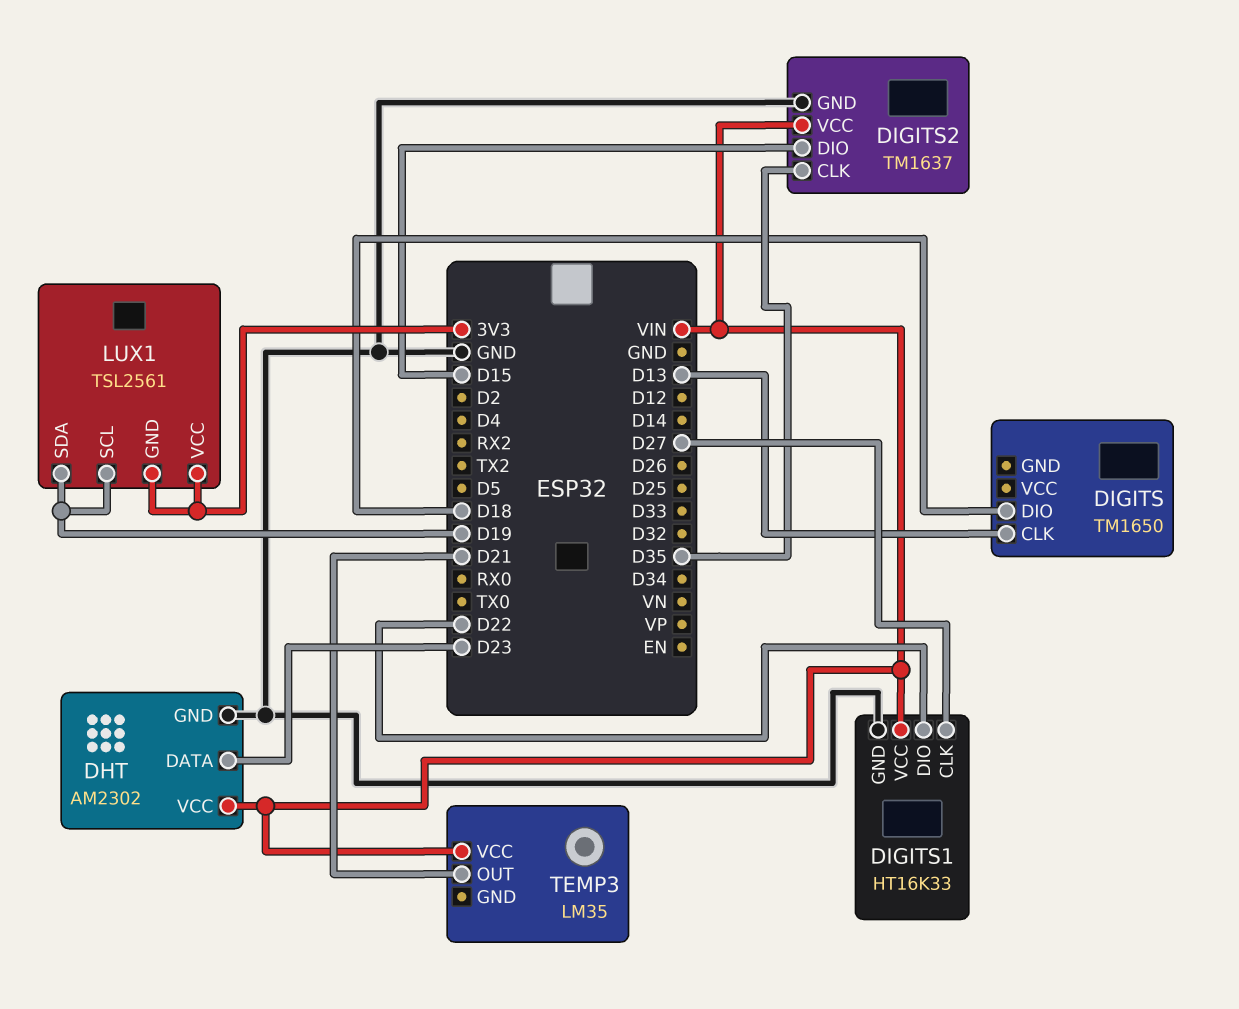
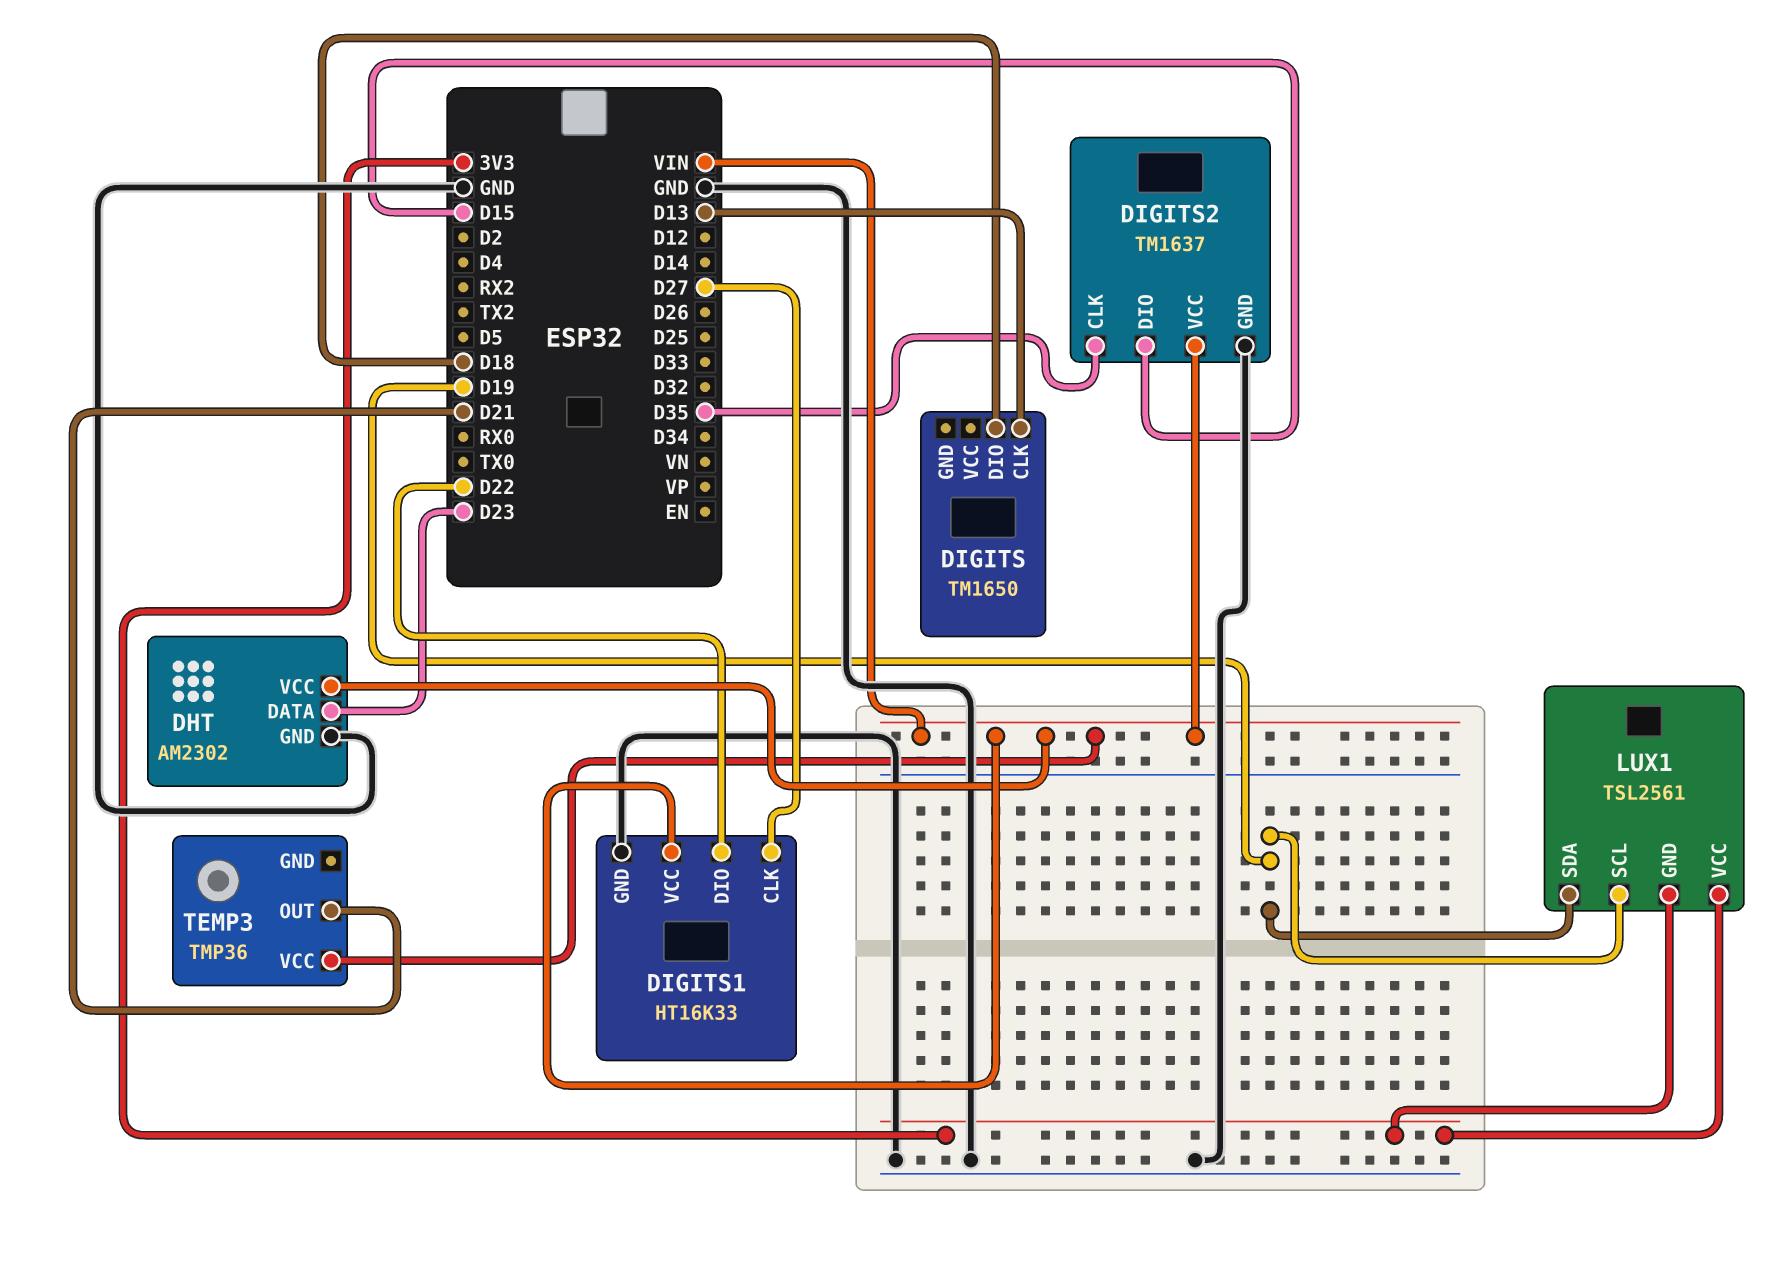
TEMP3: LM35 -> TMP36

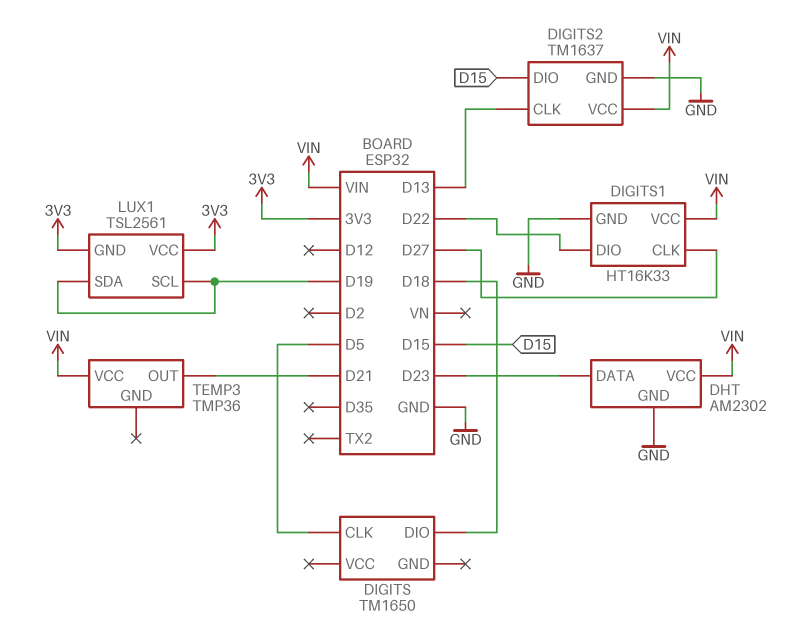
DIGITS pin CLK: D13 -> D5
DIGITS2 pin CLK: D35 -> D13

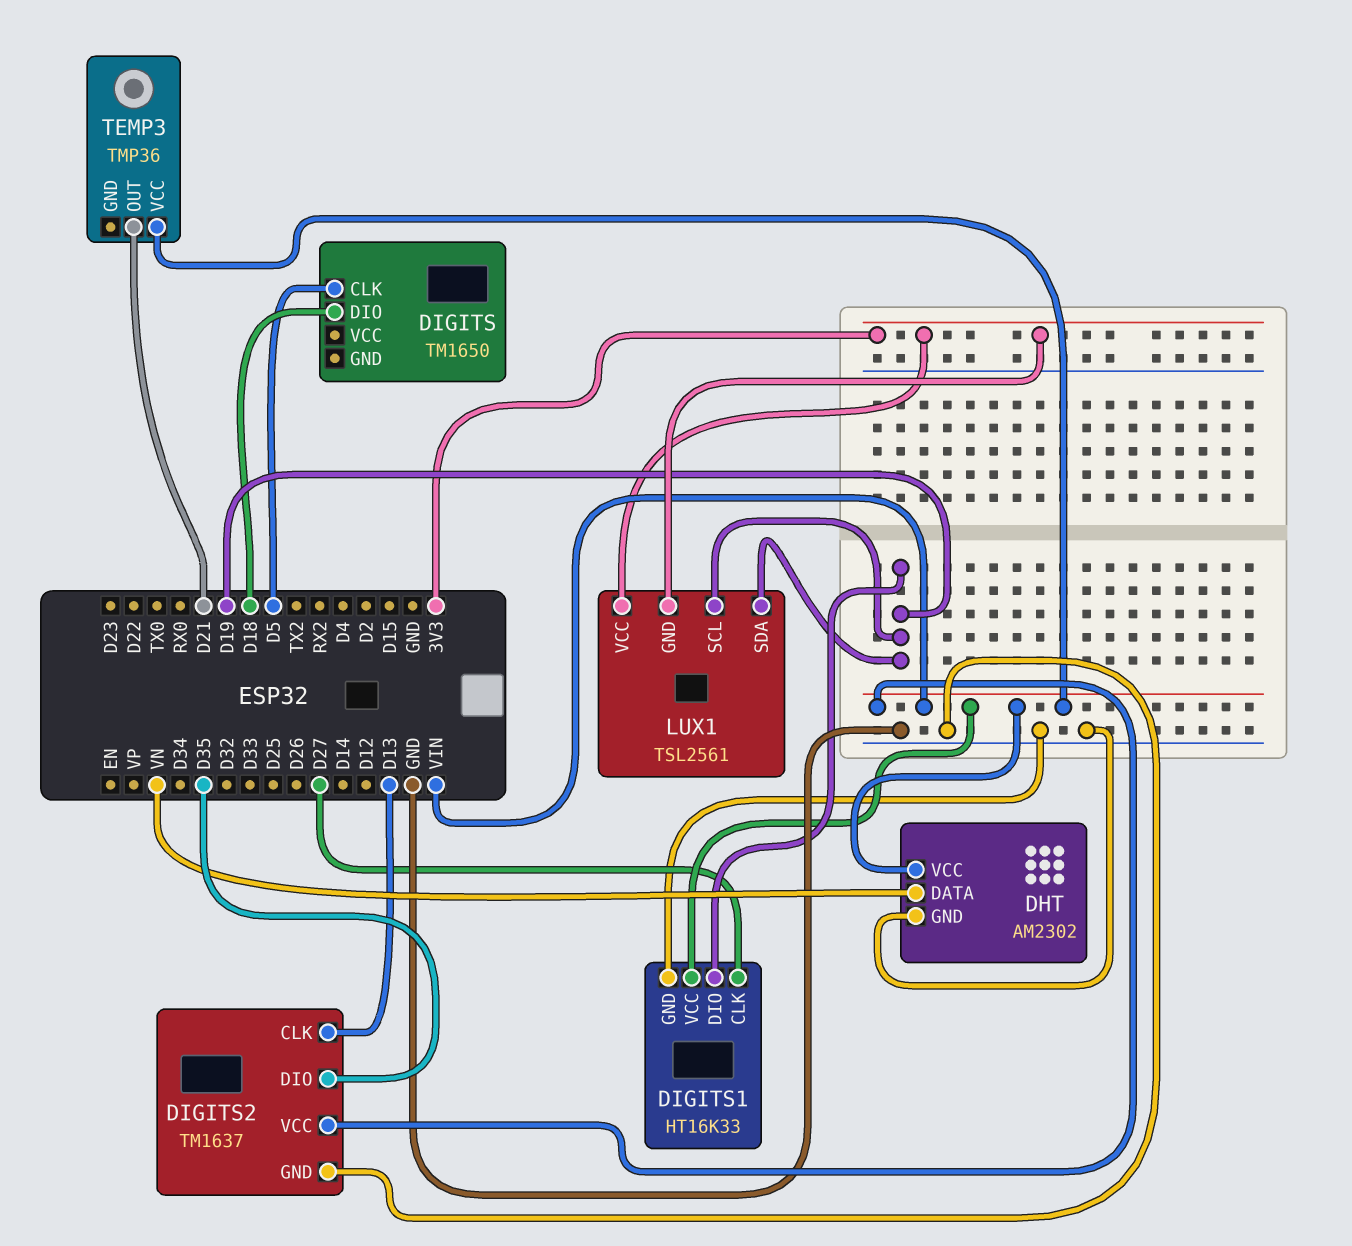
DHT pin DATA: D23 -> VN
DIGITS1 pin DIO: D22 -> D19
DIGITS2 pin DIO: D15 -> D35

